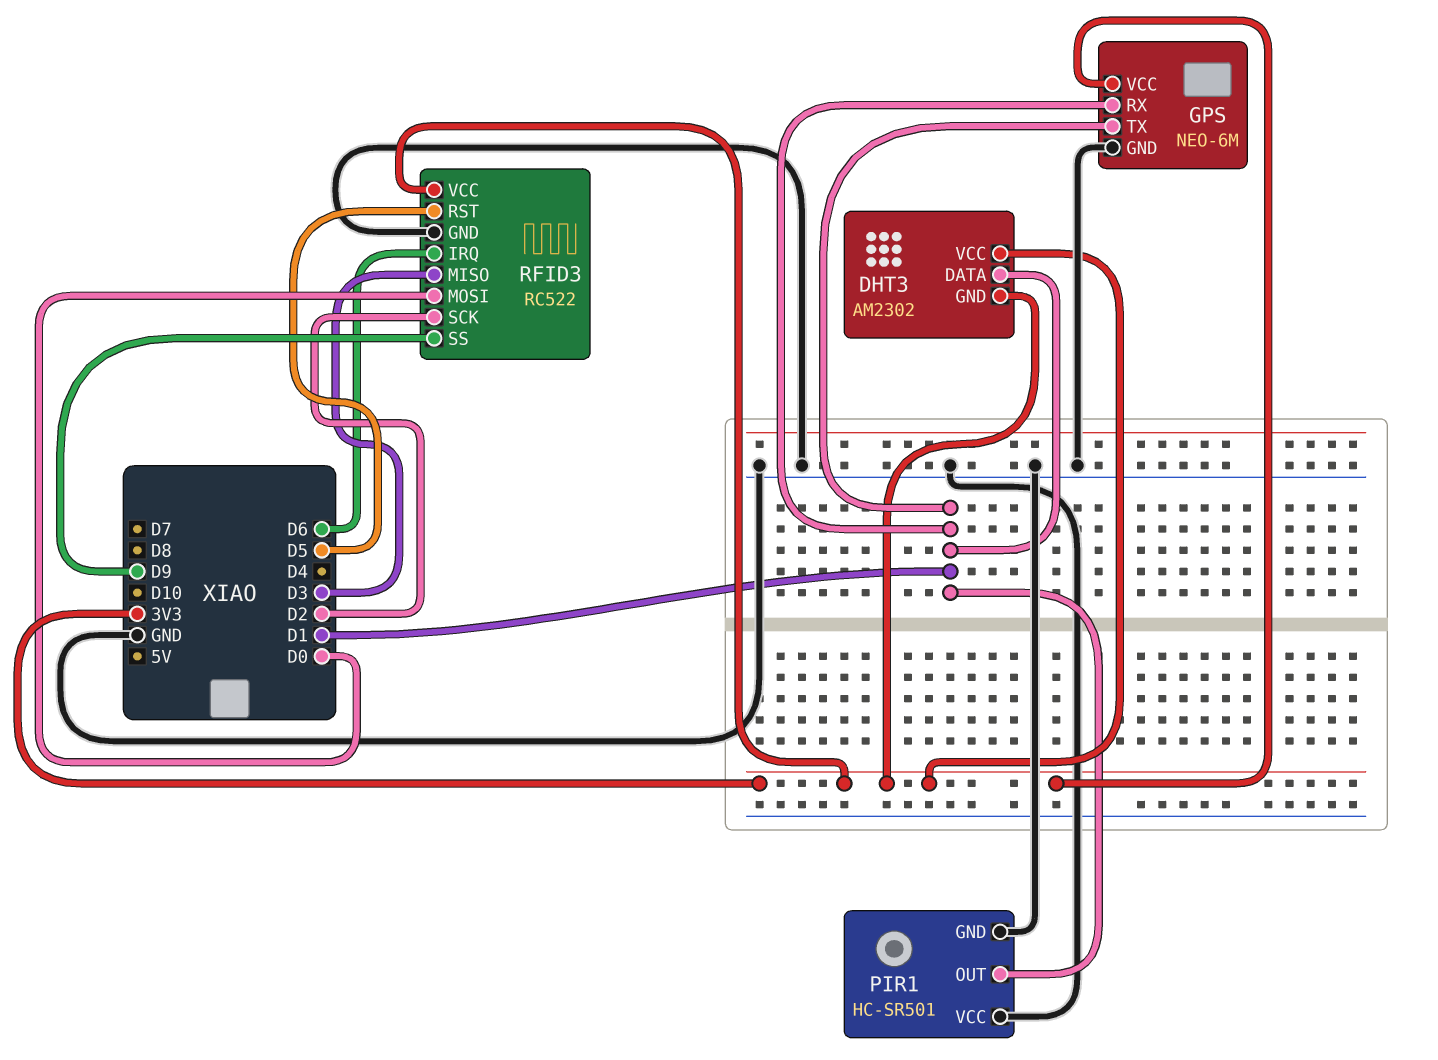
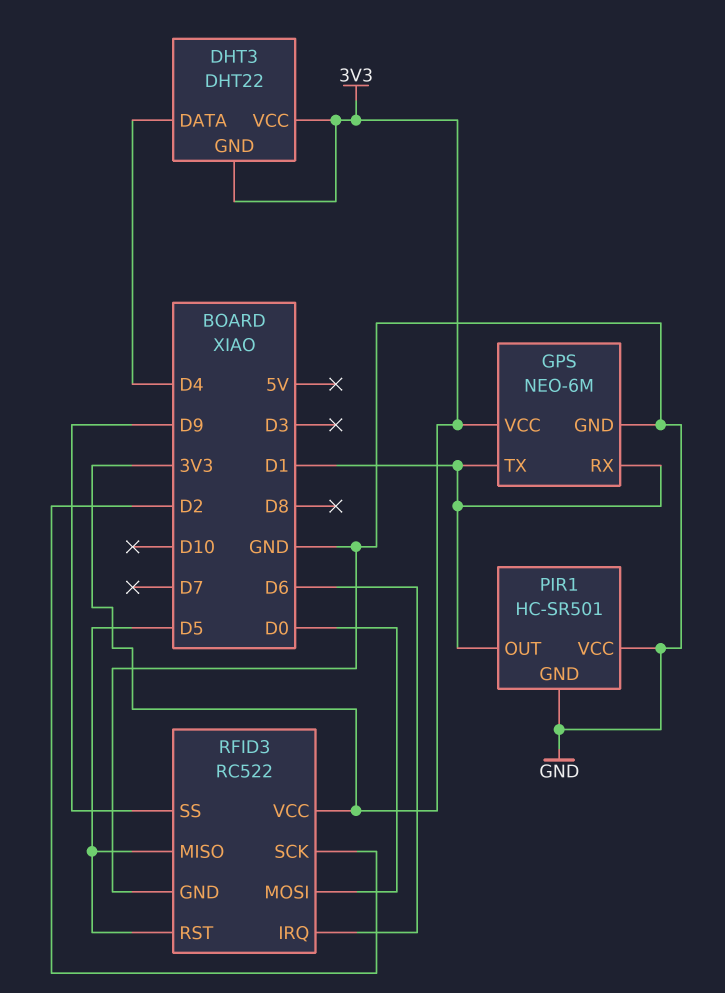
DHT3: AM2302 -> DHT22
DHT3 pin DATA: D1 -> D4
RFID3 pin MISO: D3 -> D5

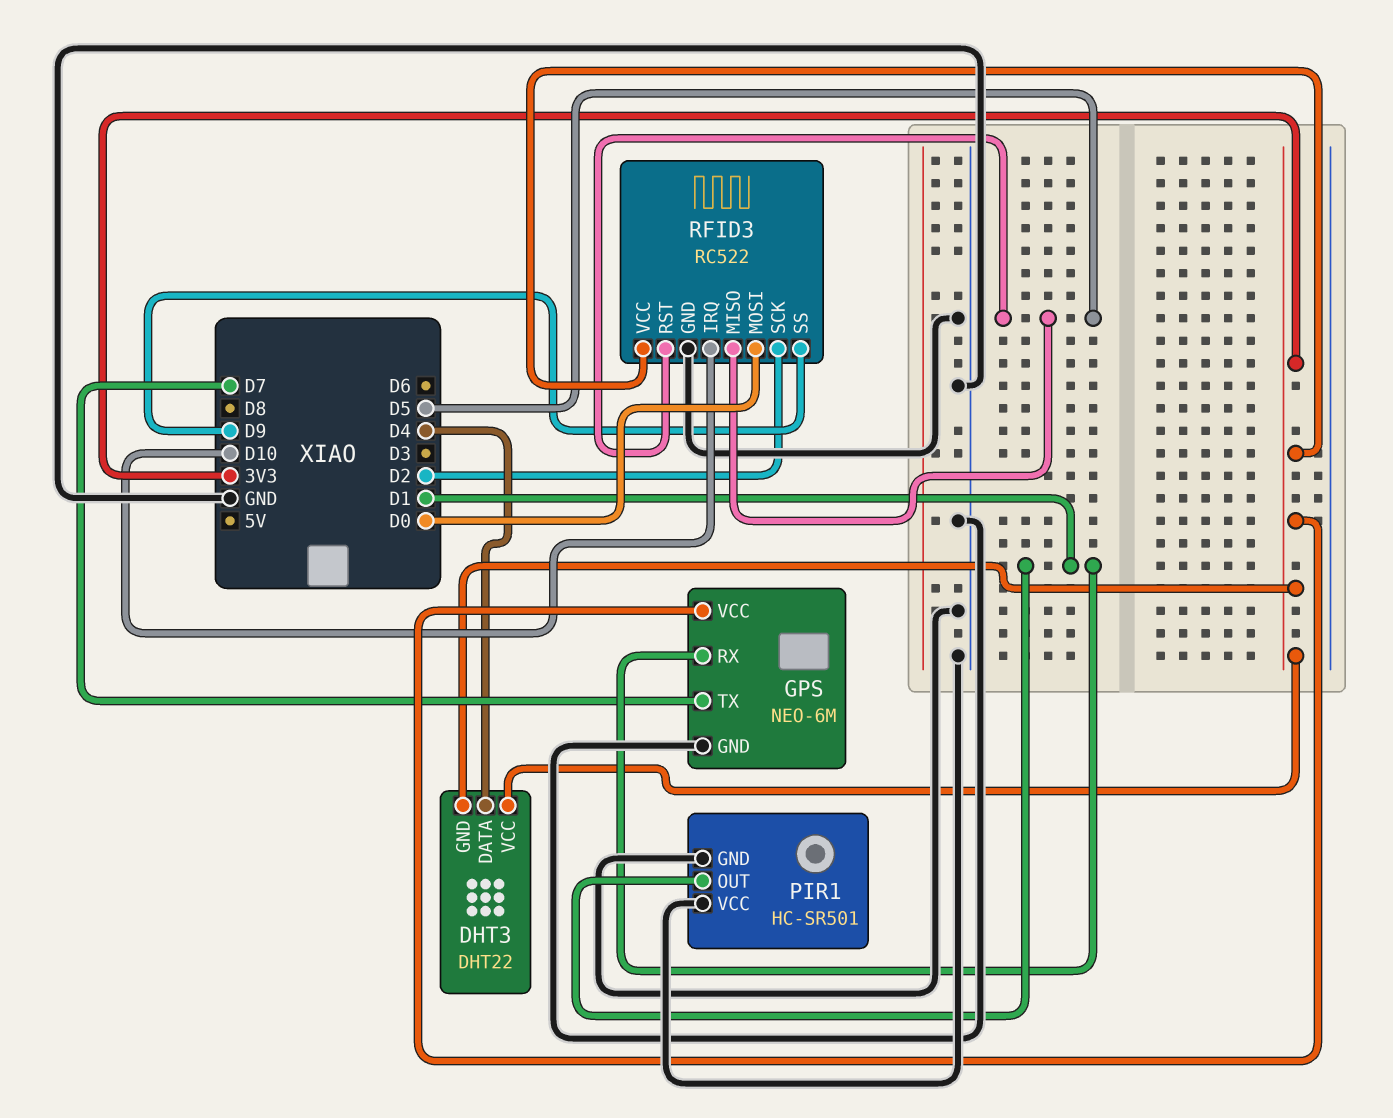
GPS pin TX: D1 -> D7
RFID3 pin IRQ: D6 -> D10

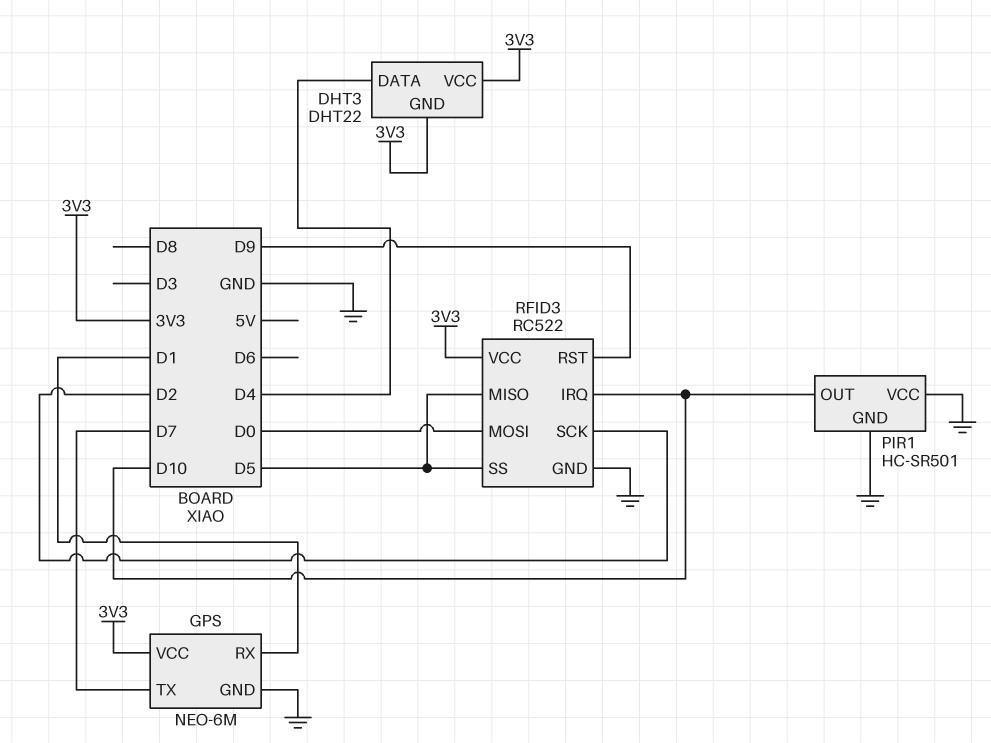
PIR1 pin OUT: D1 -> D10
RFID3 pin RST: D5 -> D9
RFID3 pin SS: D9 -> D5

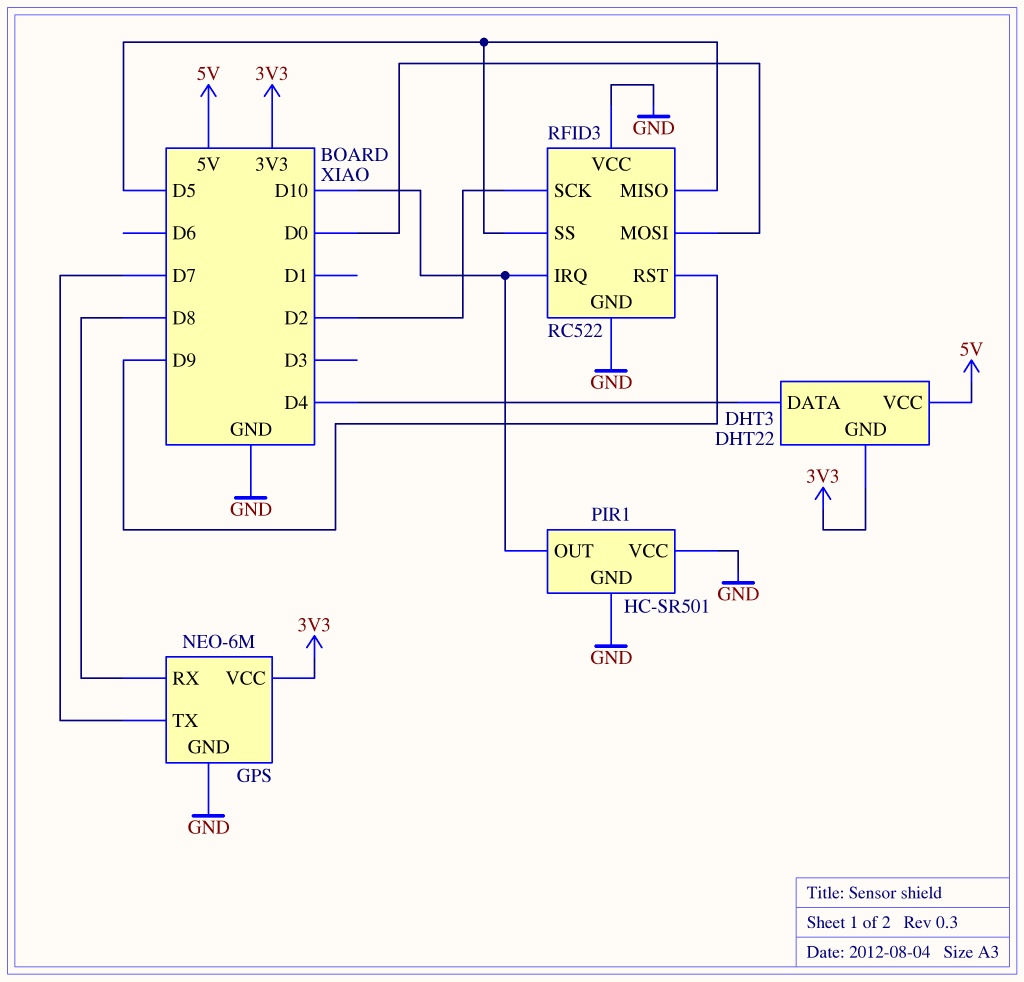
DHT3 pin VCC: 3V3 -> 5V
GPS pin RX: D1 -> D8
RFID3 pin VCC: 3V3 -> GND

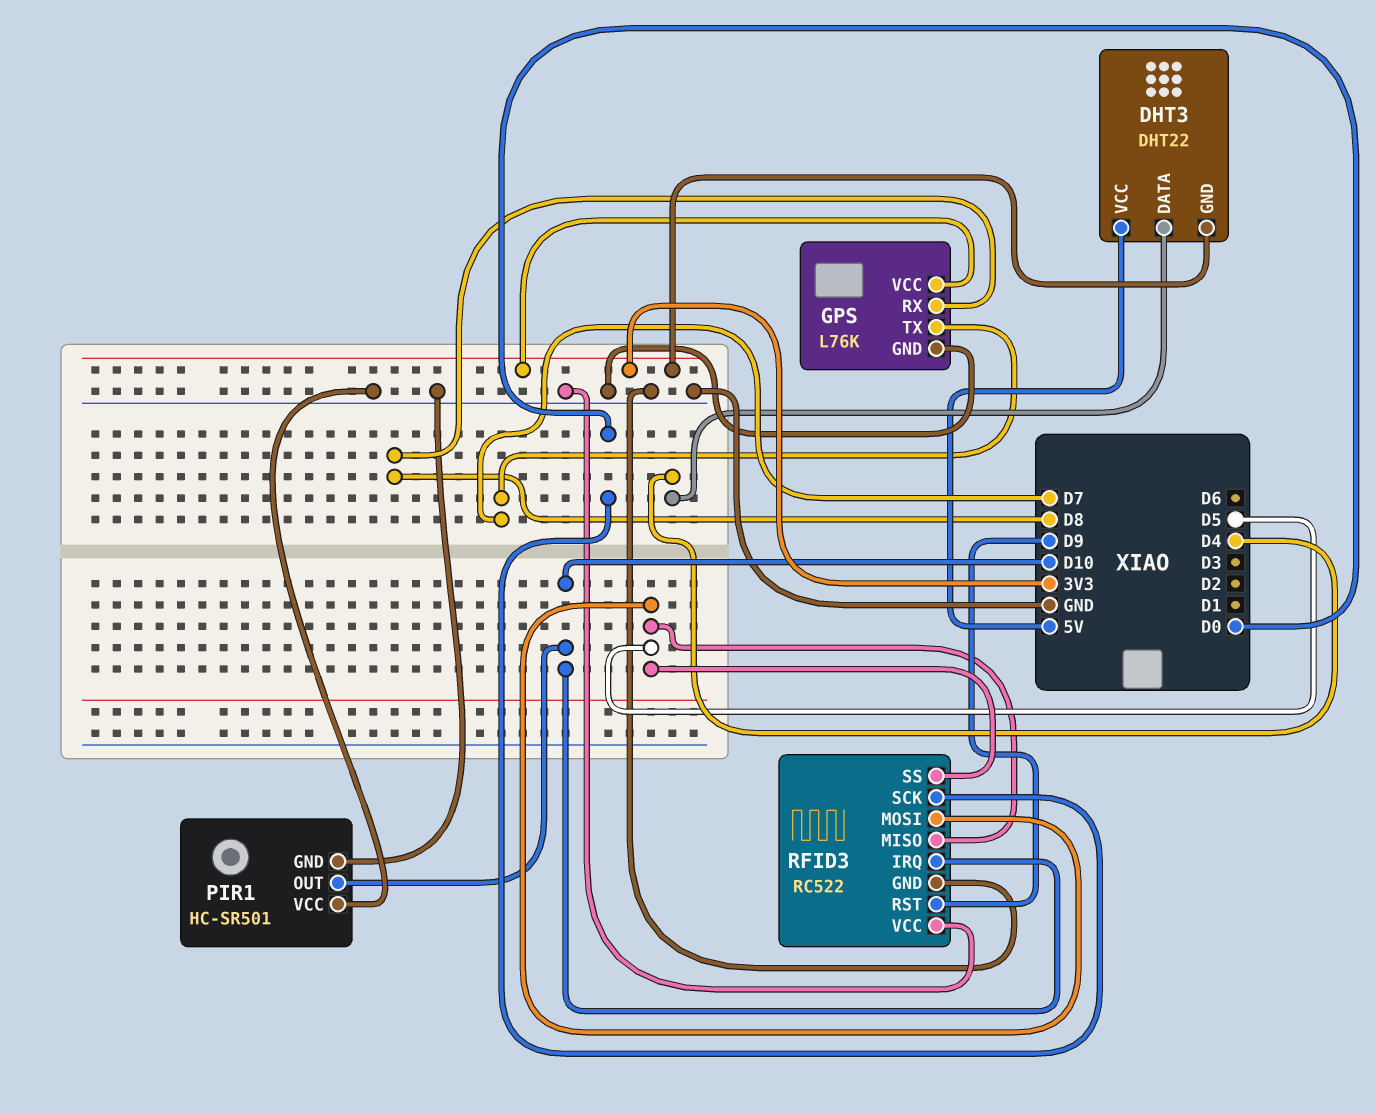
GPS: NEO-6M -> L76K
RFID3 pin MOSI: D0 -> D5
RFID3 pin SCK: D2 -> D0

